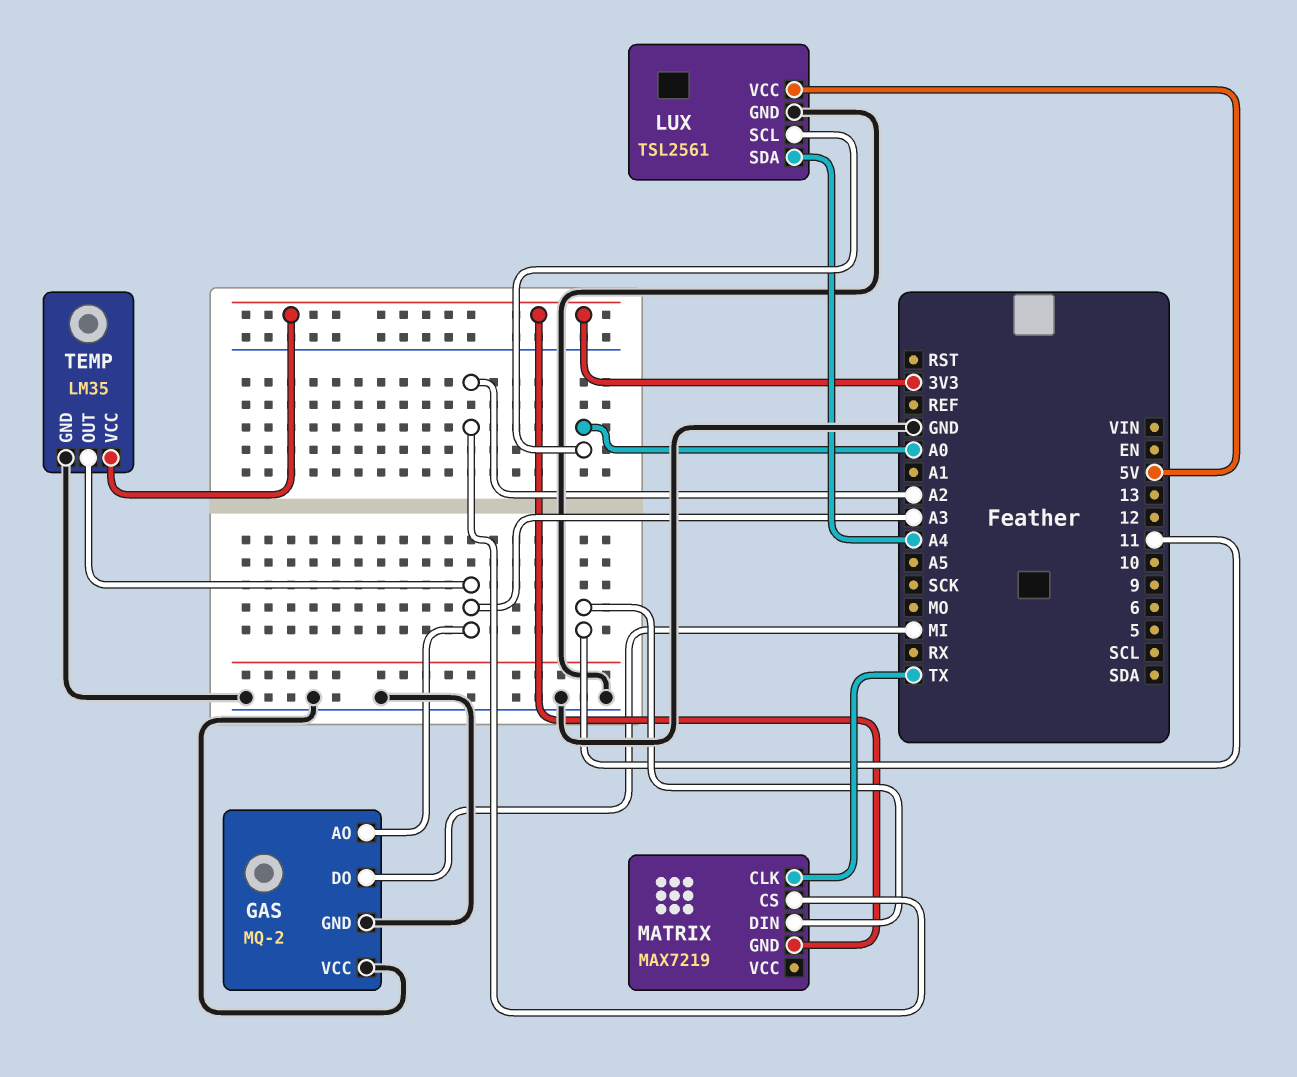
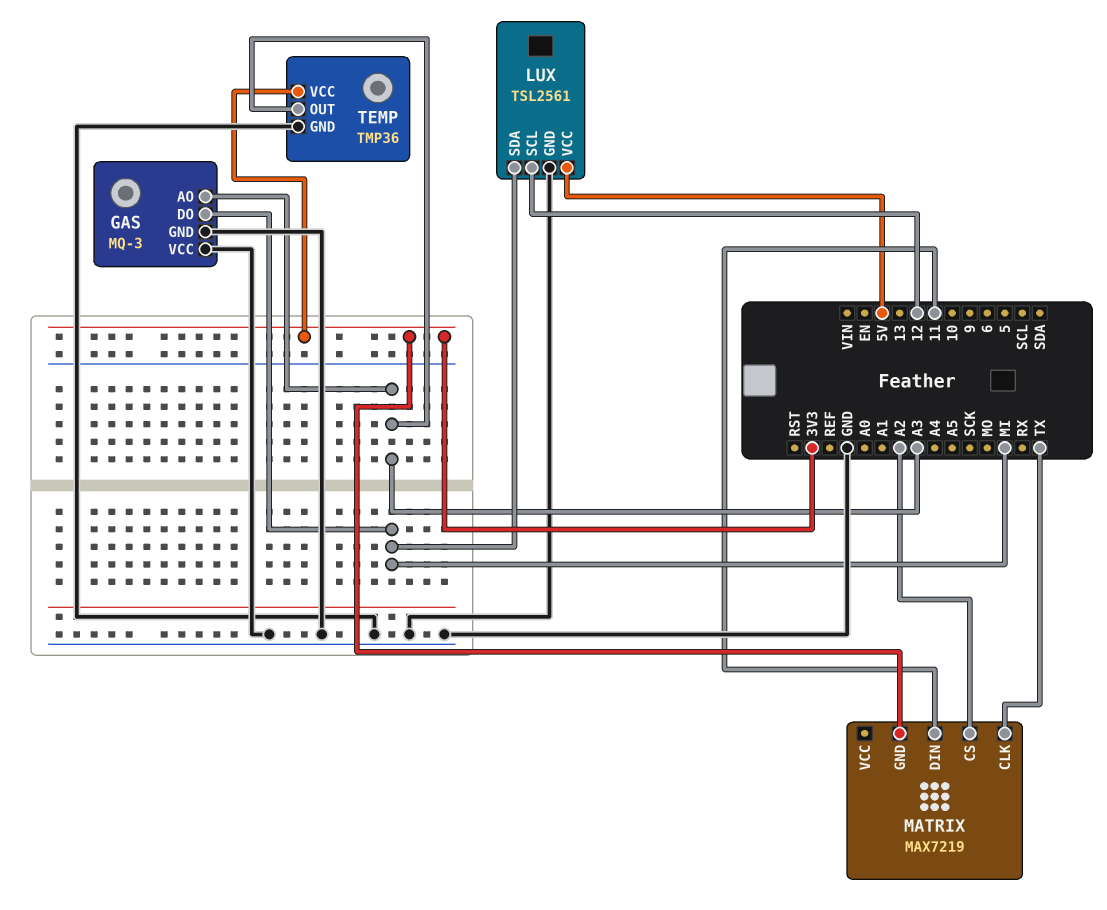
GAS: MQ-2 -> MQ-3
LUX pin SCL: A0 -> 12
LUX pin SDA: A4 -> MI
TEMP: LM35 -> TMP36

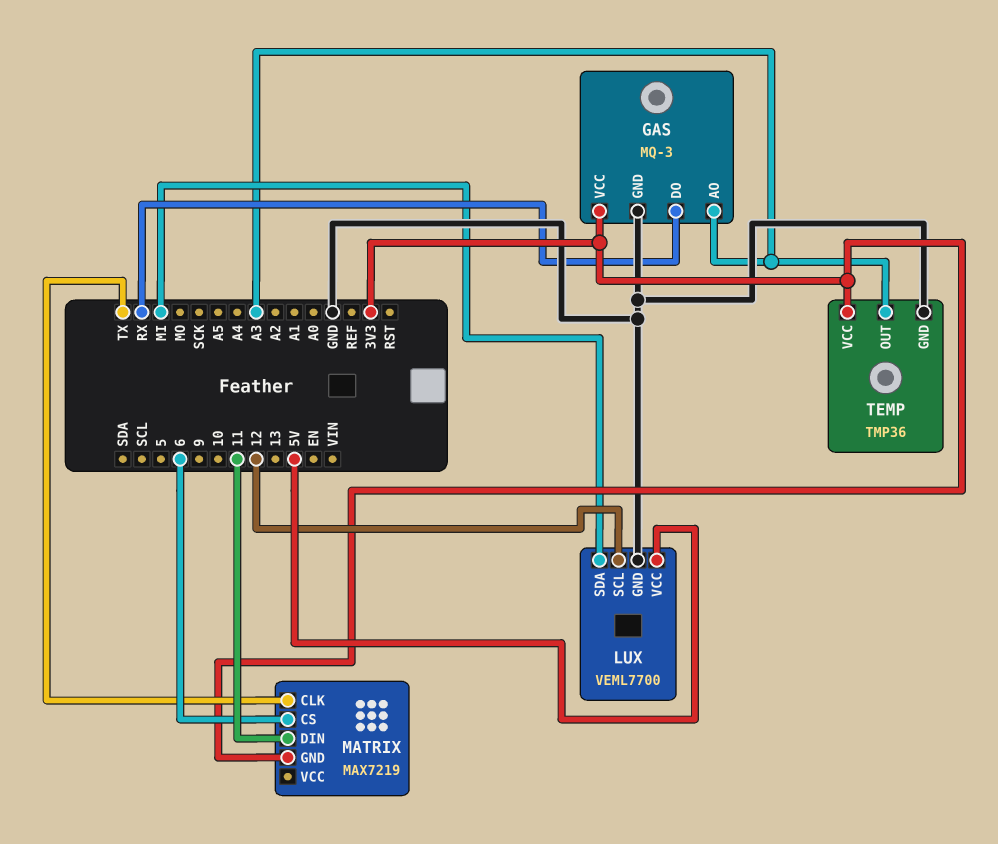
GAS pin DO: MI -> RX
GAS pin VCC: GND -> 3V3
LUX: TSL2561 -> VEML7700
MATRIX pin CS: A2 -> 6

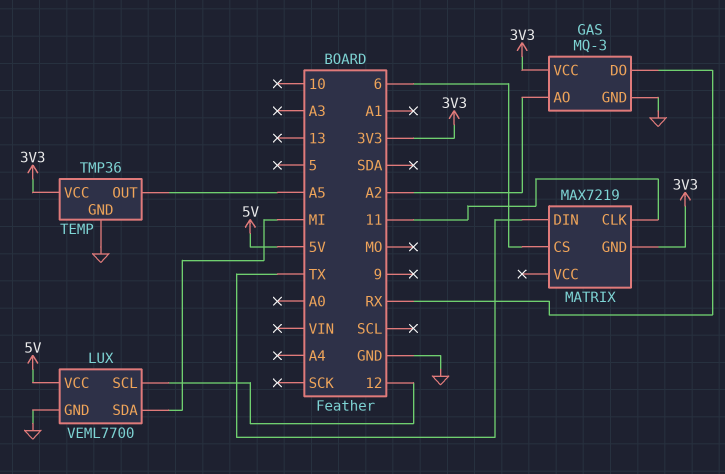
GAS pin AO: A3 -> A2
MATRIX pin CLK: TX -> 11
MATRIX pin DIN: 11 -> TX
TEMP pin OUT: A3 -> A5

